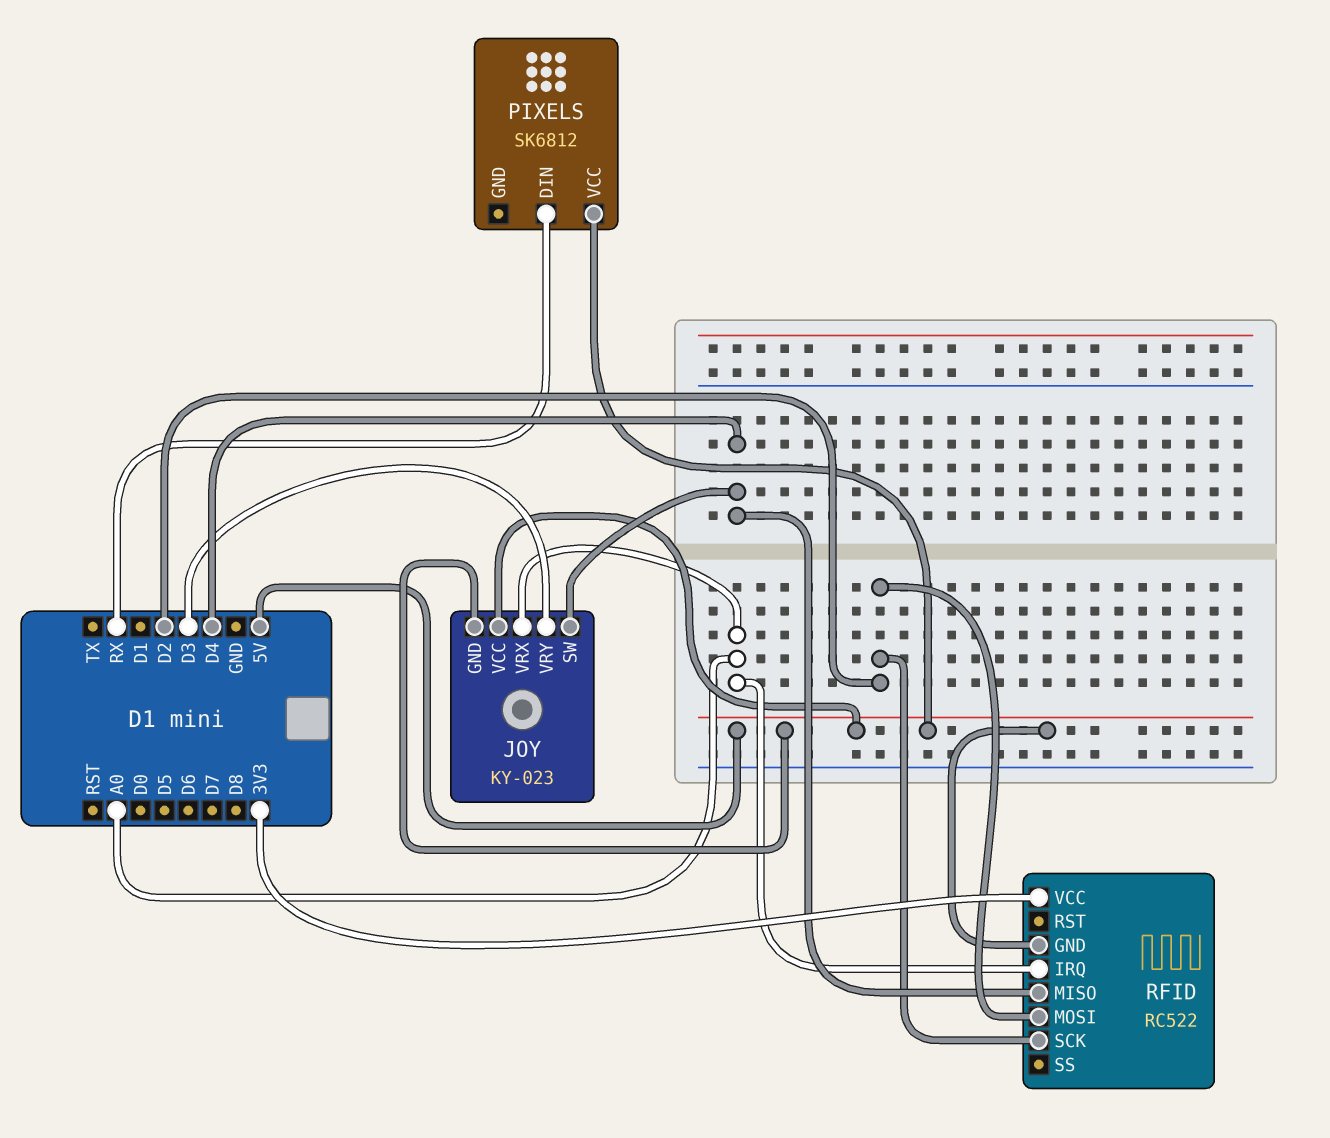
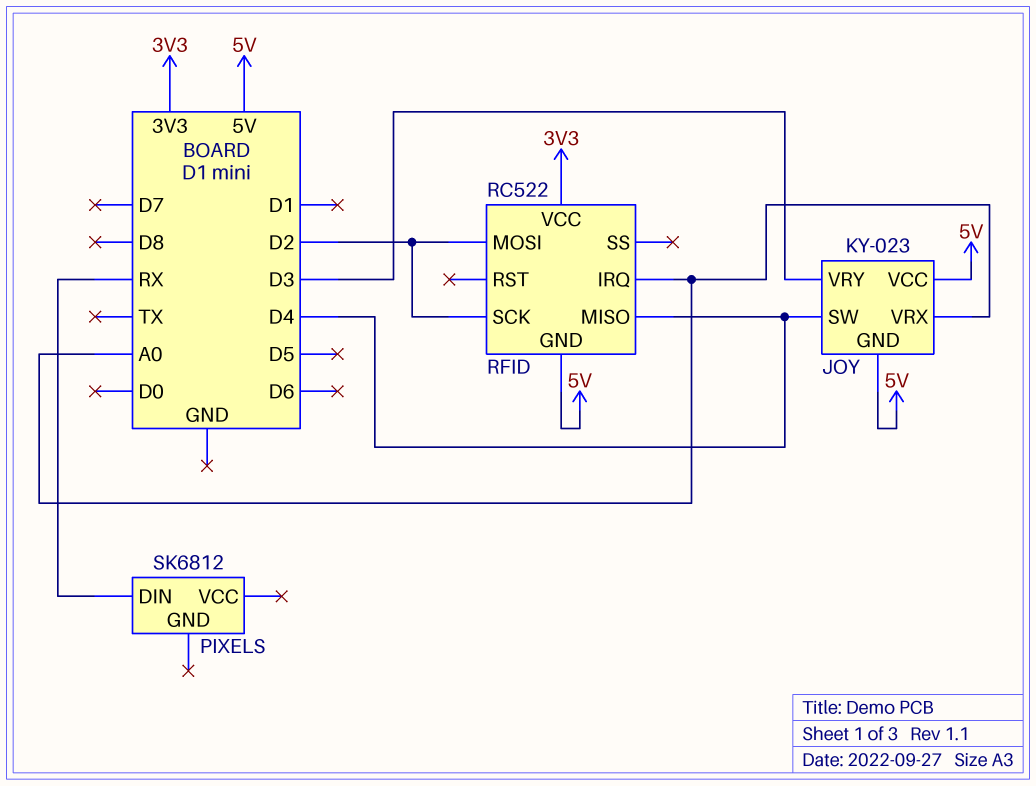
PIXELS pin VCC: 5V -> none

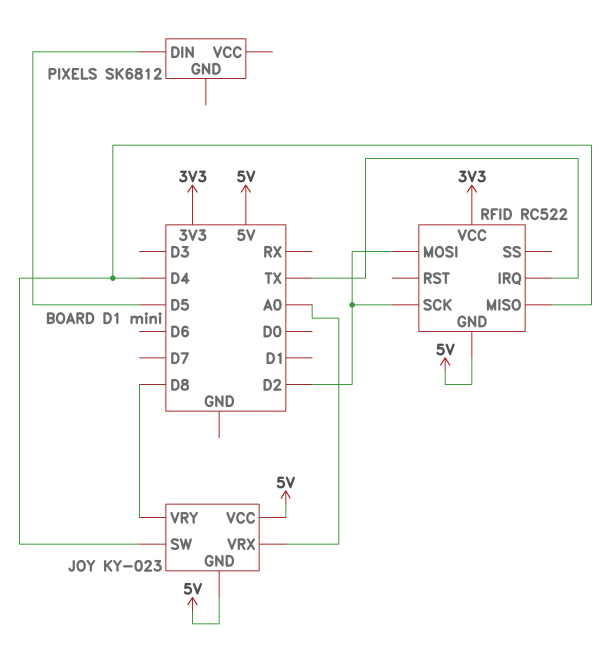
JOY pin VRY: D3 -> D8
PIXELS pin DIN: RX -> D5
RFID pin IRQ: A0 -> TX

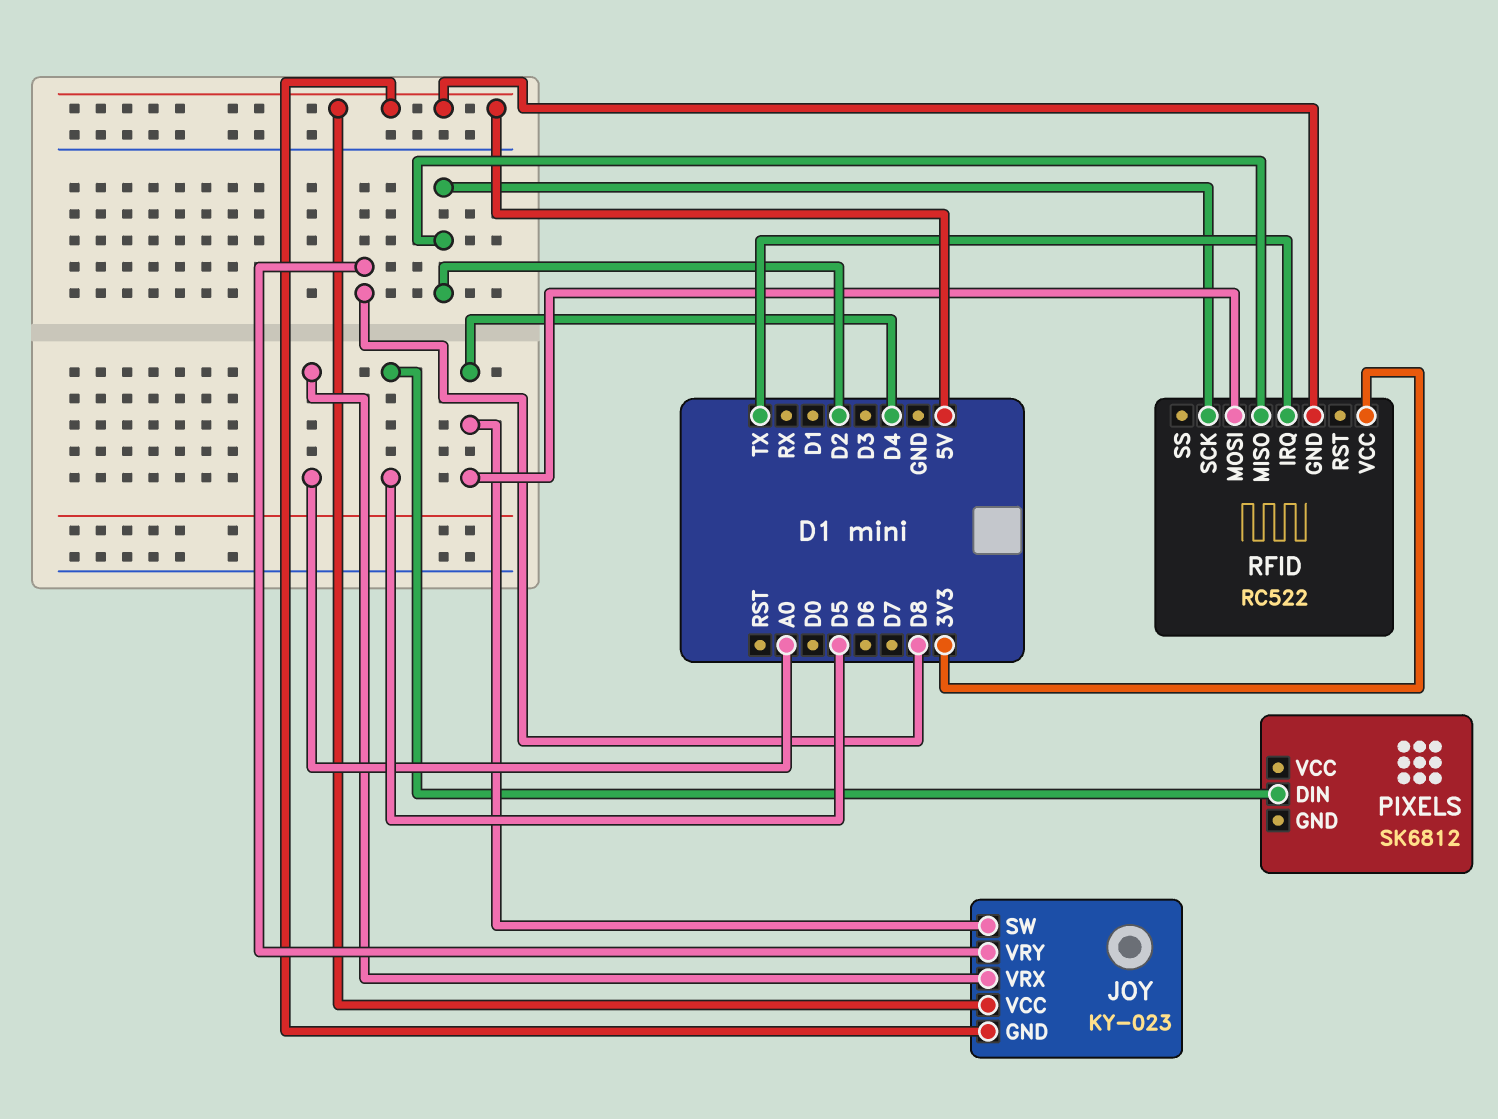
RFID pin MISO: D4 -> D2
RFID pin MOSI: D2 -> D4

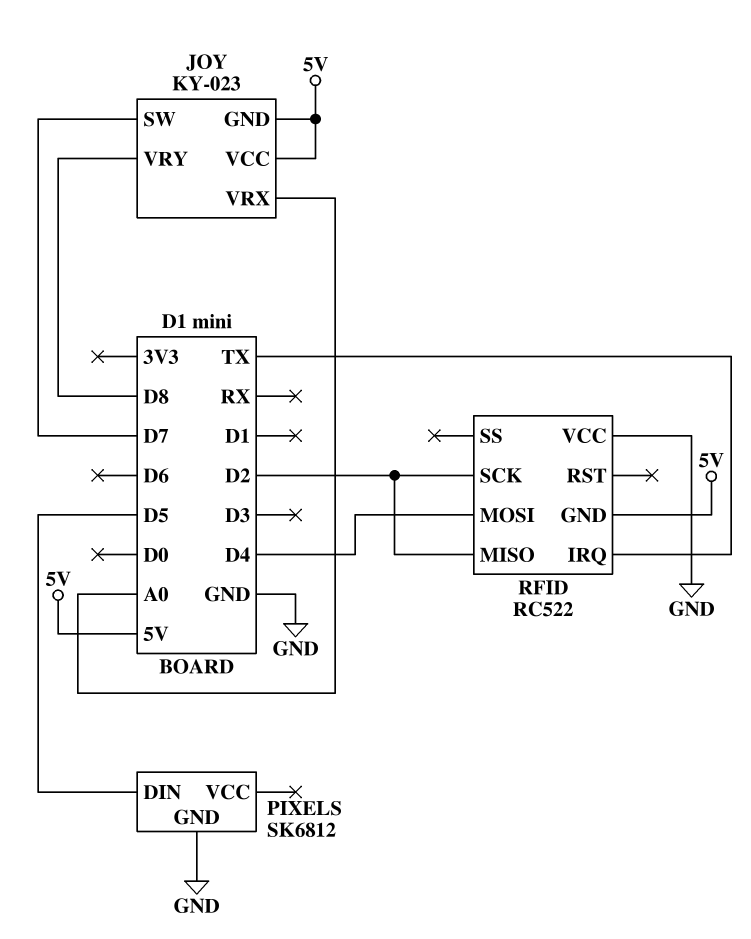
JOY pin SW: D4 -> D7
PIXELS pin GND: none -> GND
RFID pin VCC: 3V3 -> GND

